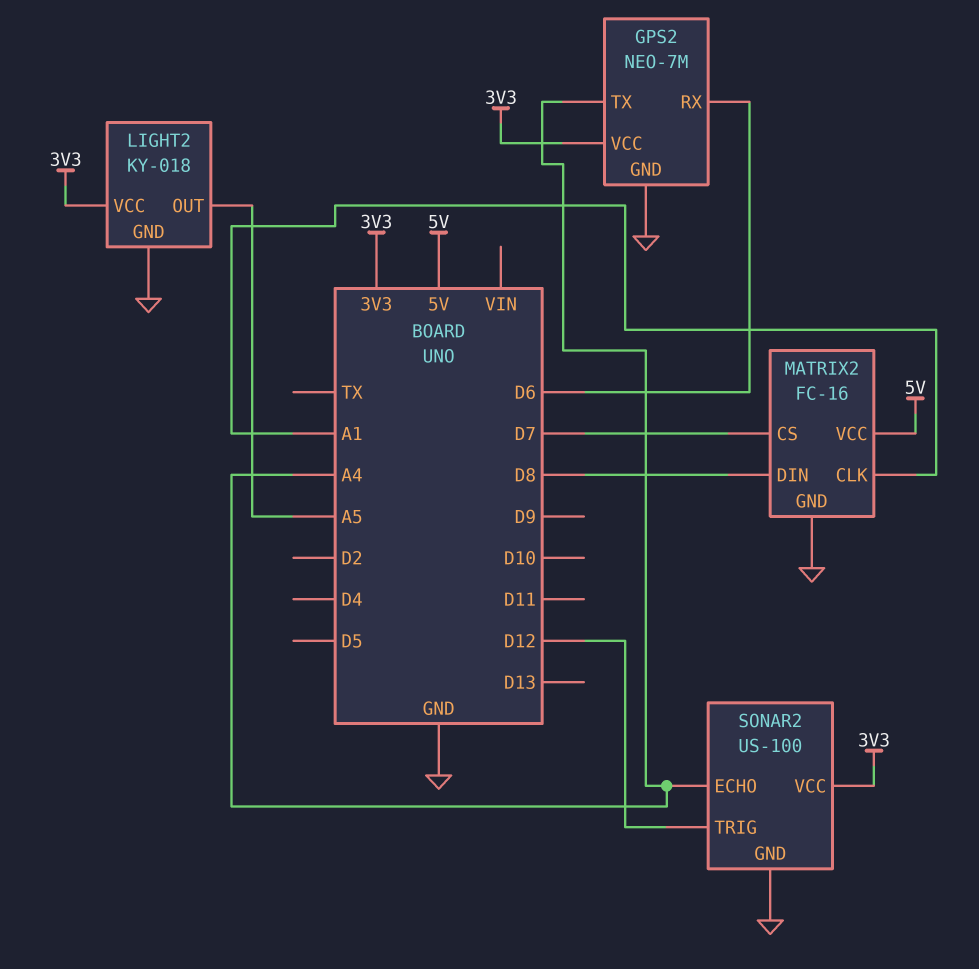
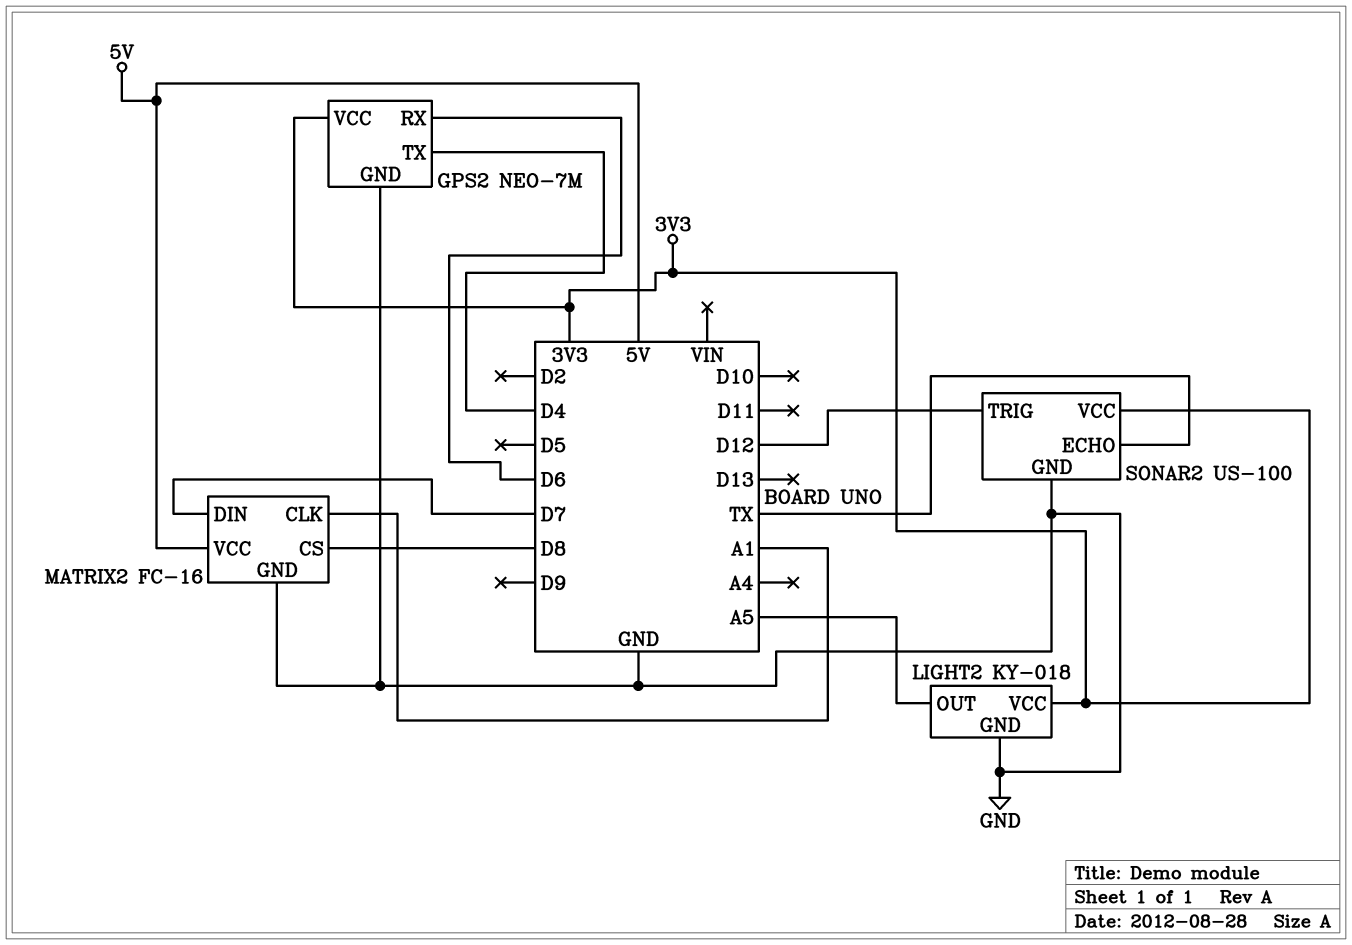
GPS2 pin TX: A4 -> D4
MATRIX2 pin CS: D7 -> D8
MATRIX2 pin DIN: D8 -> D7
SONAR2 pin ECHO: A4 -> TX

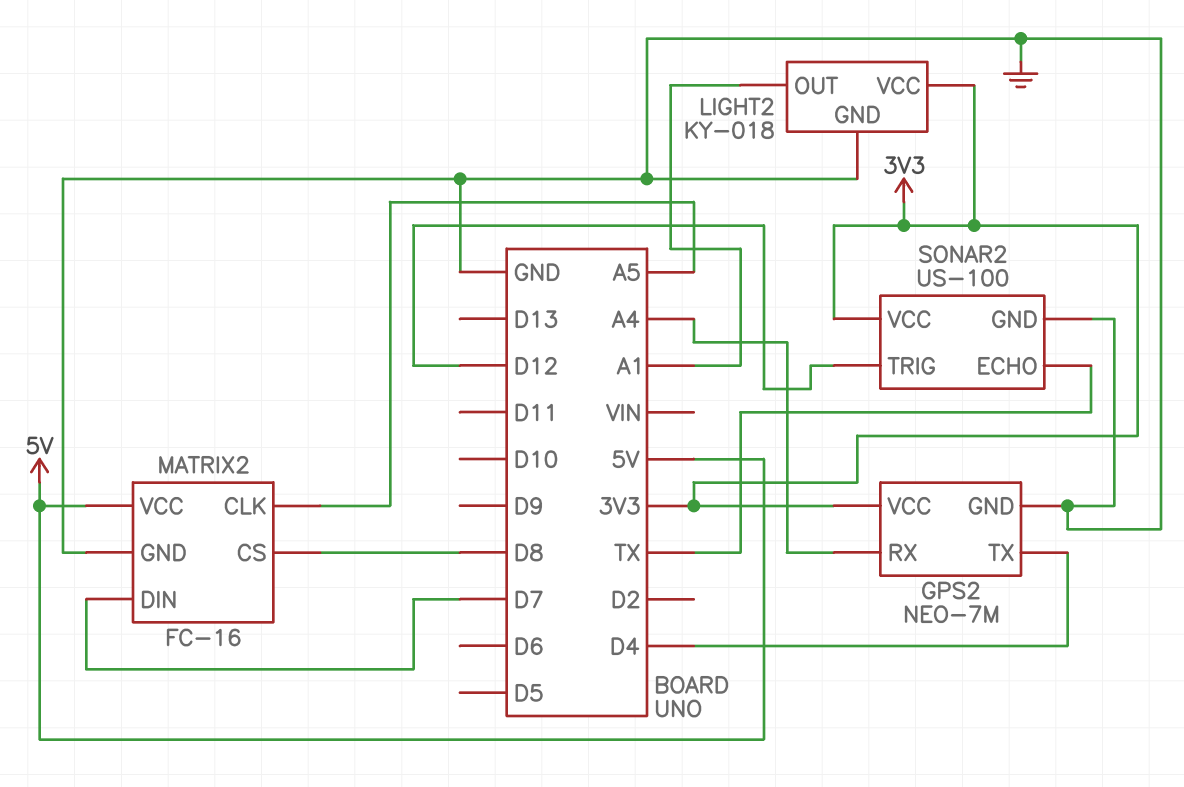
GPS2 pin RX: D6 -> A4
LIGHT2 pin OUT: A5 -> A1
MATRIX2 pin CLK: A1 -> A5

